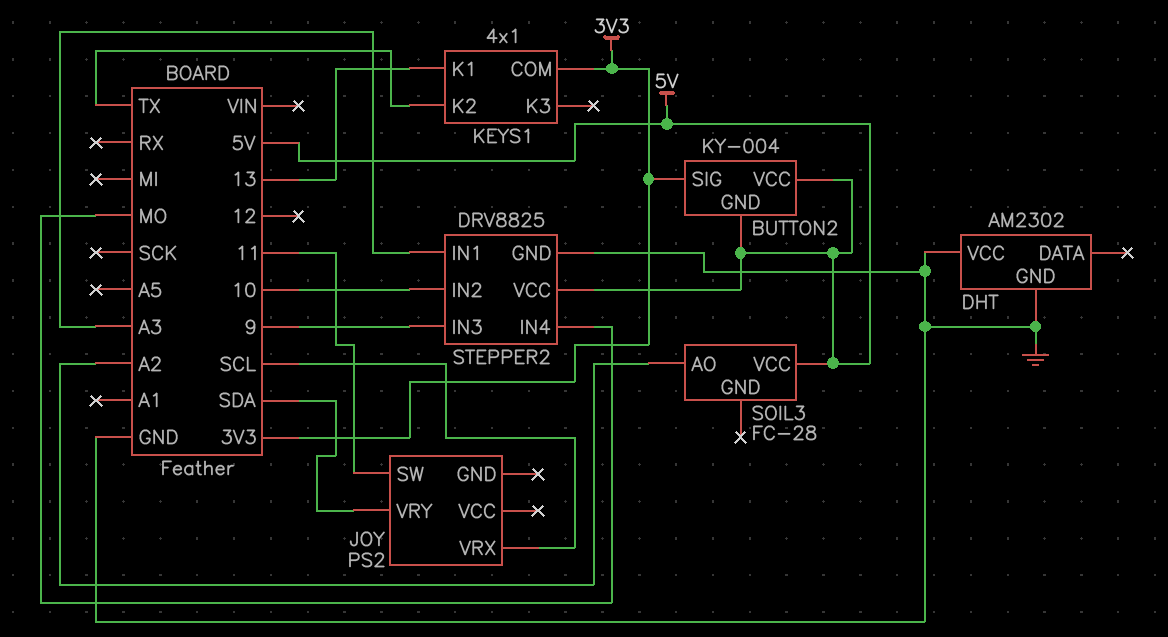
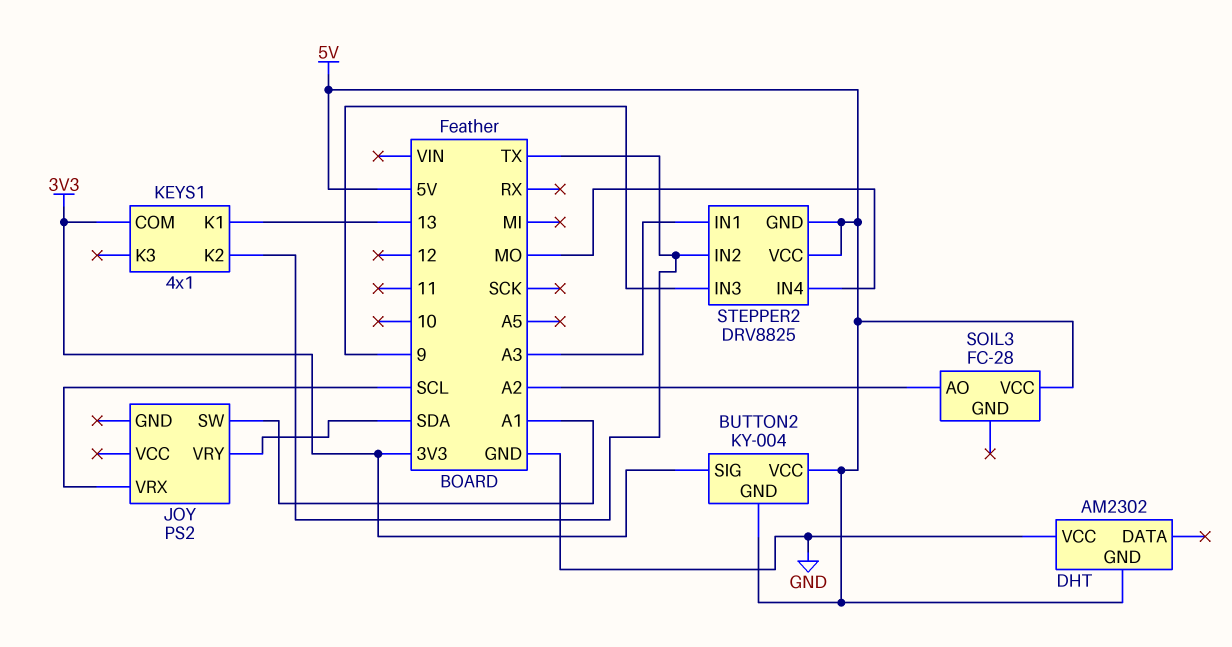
DHT pin GND: GND -> 5V
JOY pin SW: 11 -> A1
STEPPER2 pin GND: GND -> 5V
STEPPER2 pin IN2: 10 -> TX

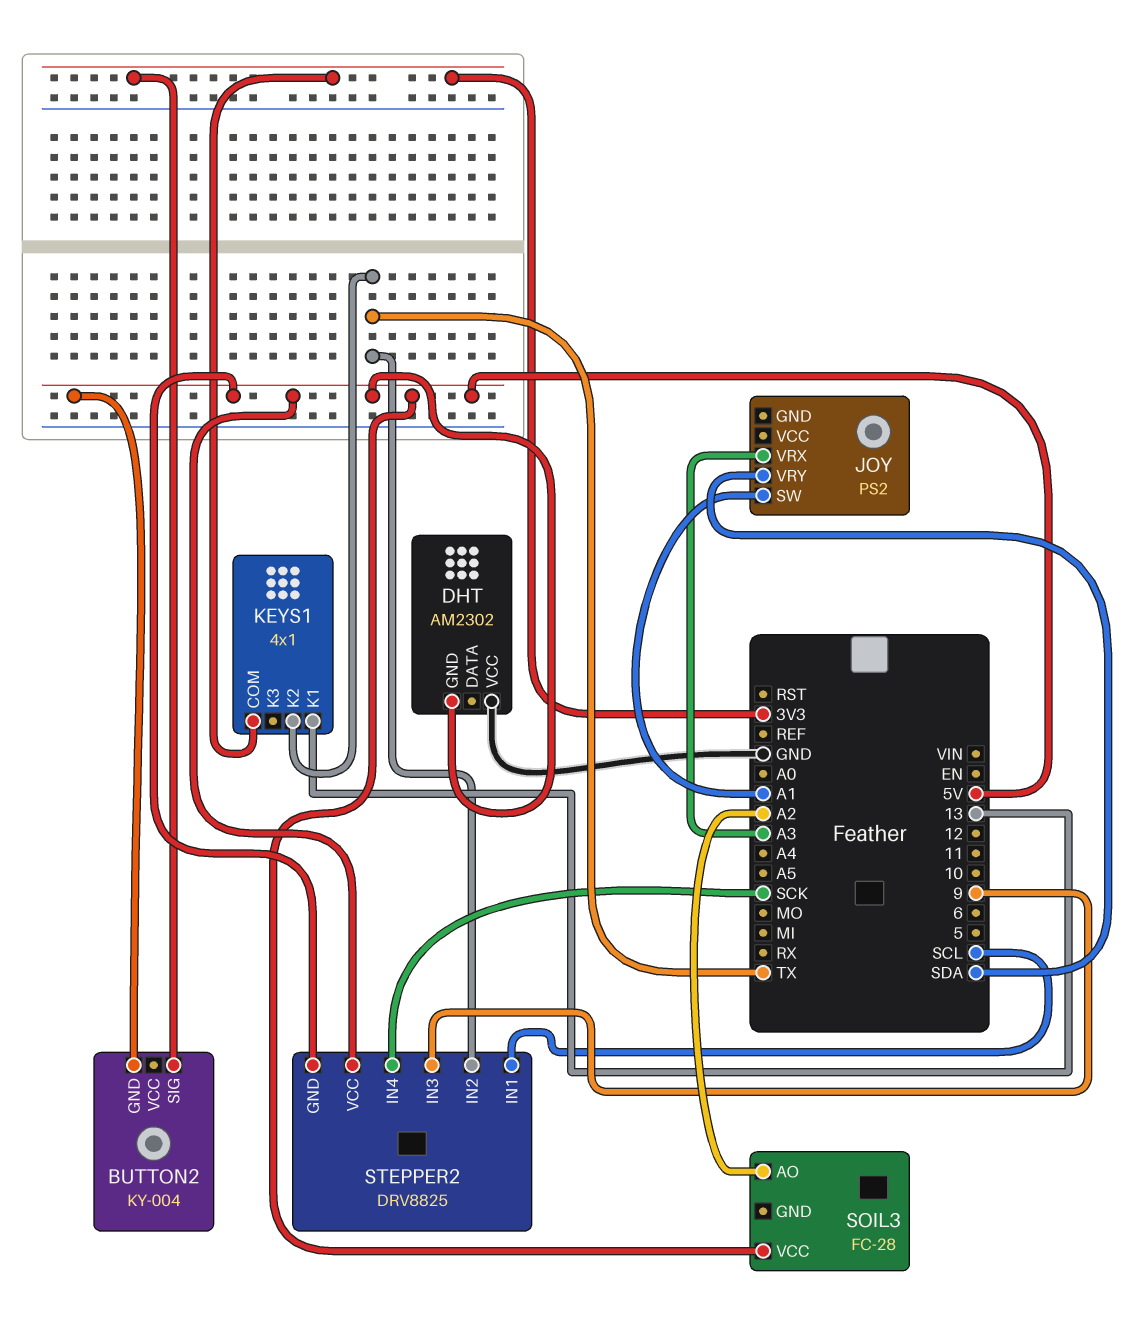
BUTTON2 pin VCC: 5V -> none
JOY pin VRX: SCL -> A3
STEPPER2 pin IN1: A3 -> SCL
STEPPER2 pin IN4: MO -> SCK

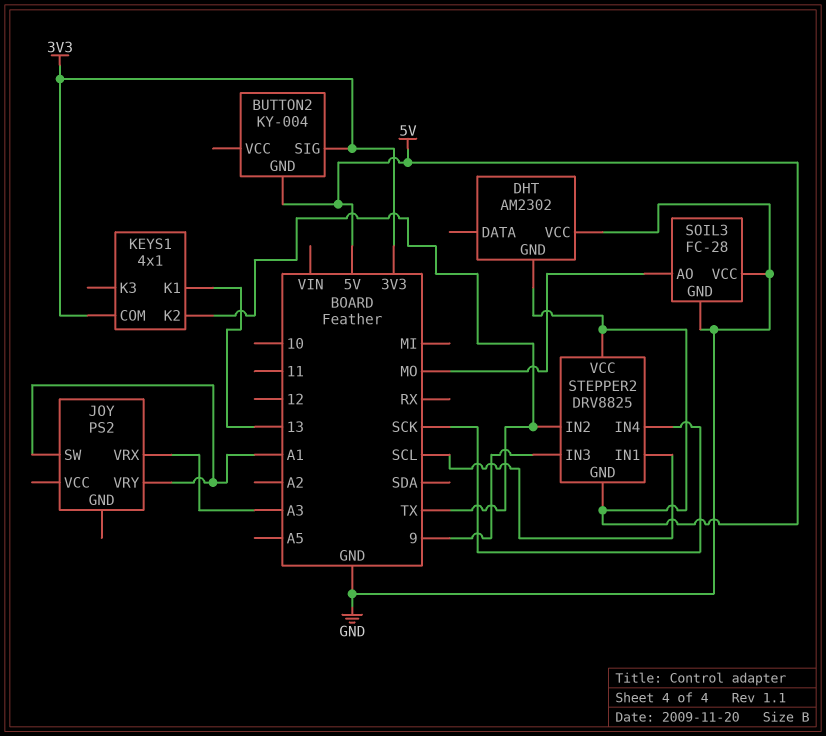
JOY pin VRY: SDA -> A1
SOIL3 pin AO: A2 -> MO
SOIL3 pin GND: none -> GND
SOIL3 pin VCC: 5V -> GND

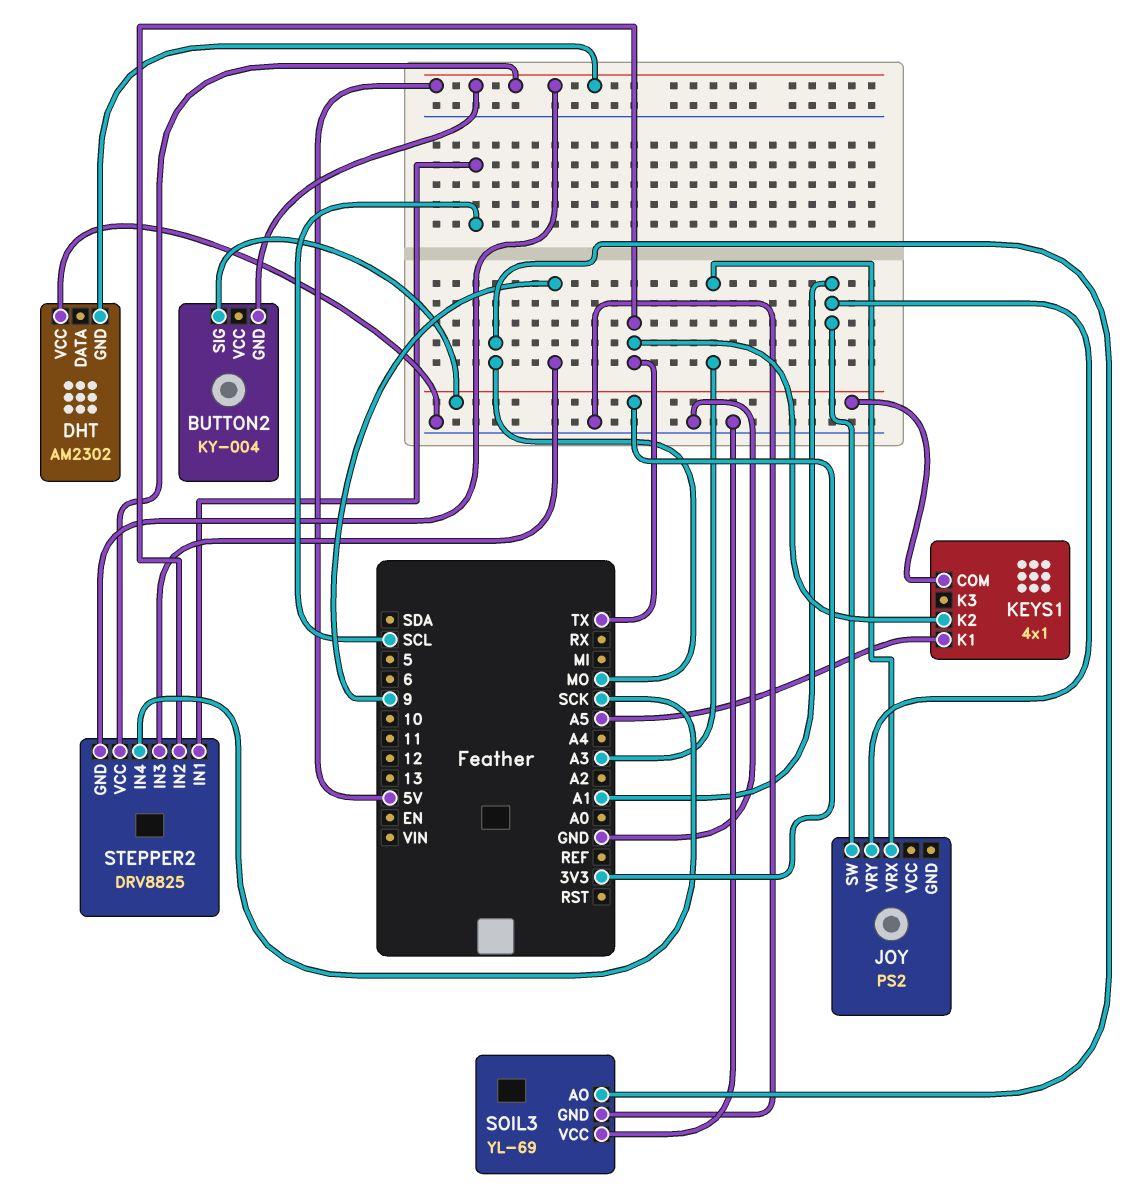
KEYS1 pin K1: 13 -> A5
SOIL3: FC-28 -> YL-69

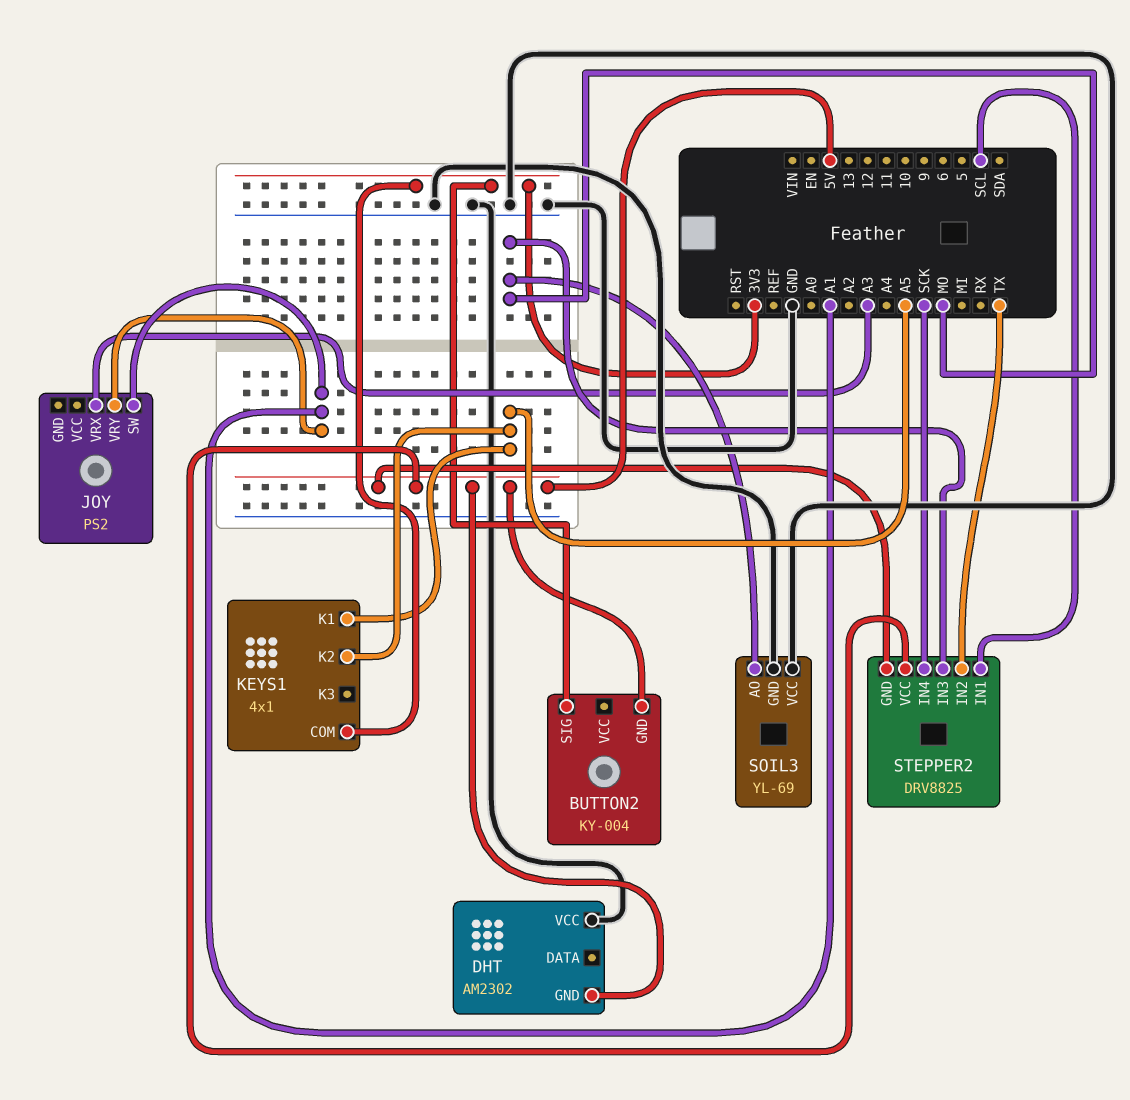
KEYS1 pin K2: TX -> A5
STEPPER2 pin IN3: 9 -> MO

